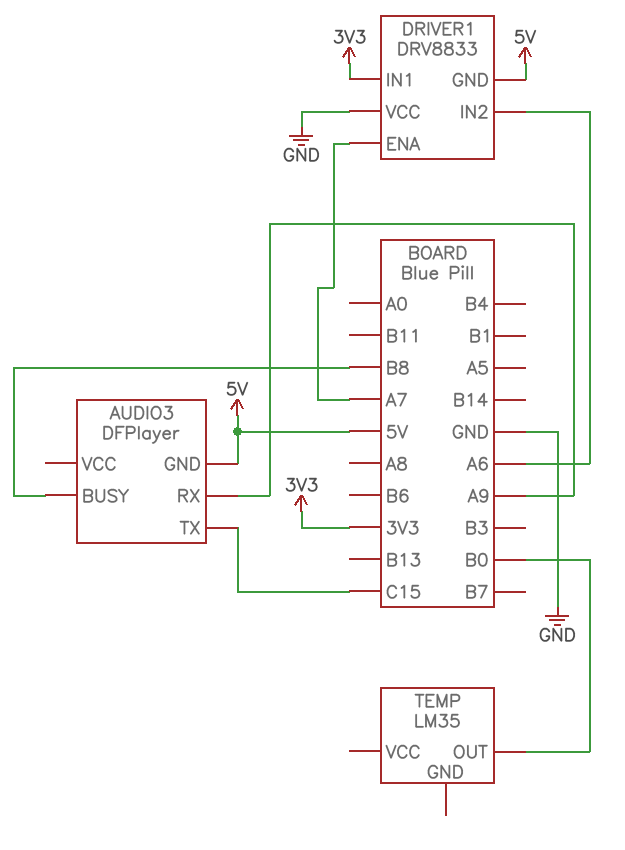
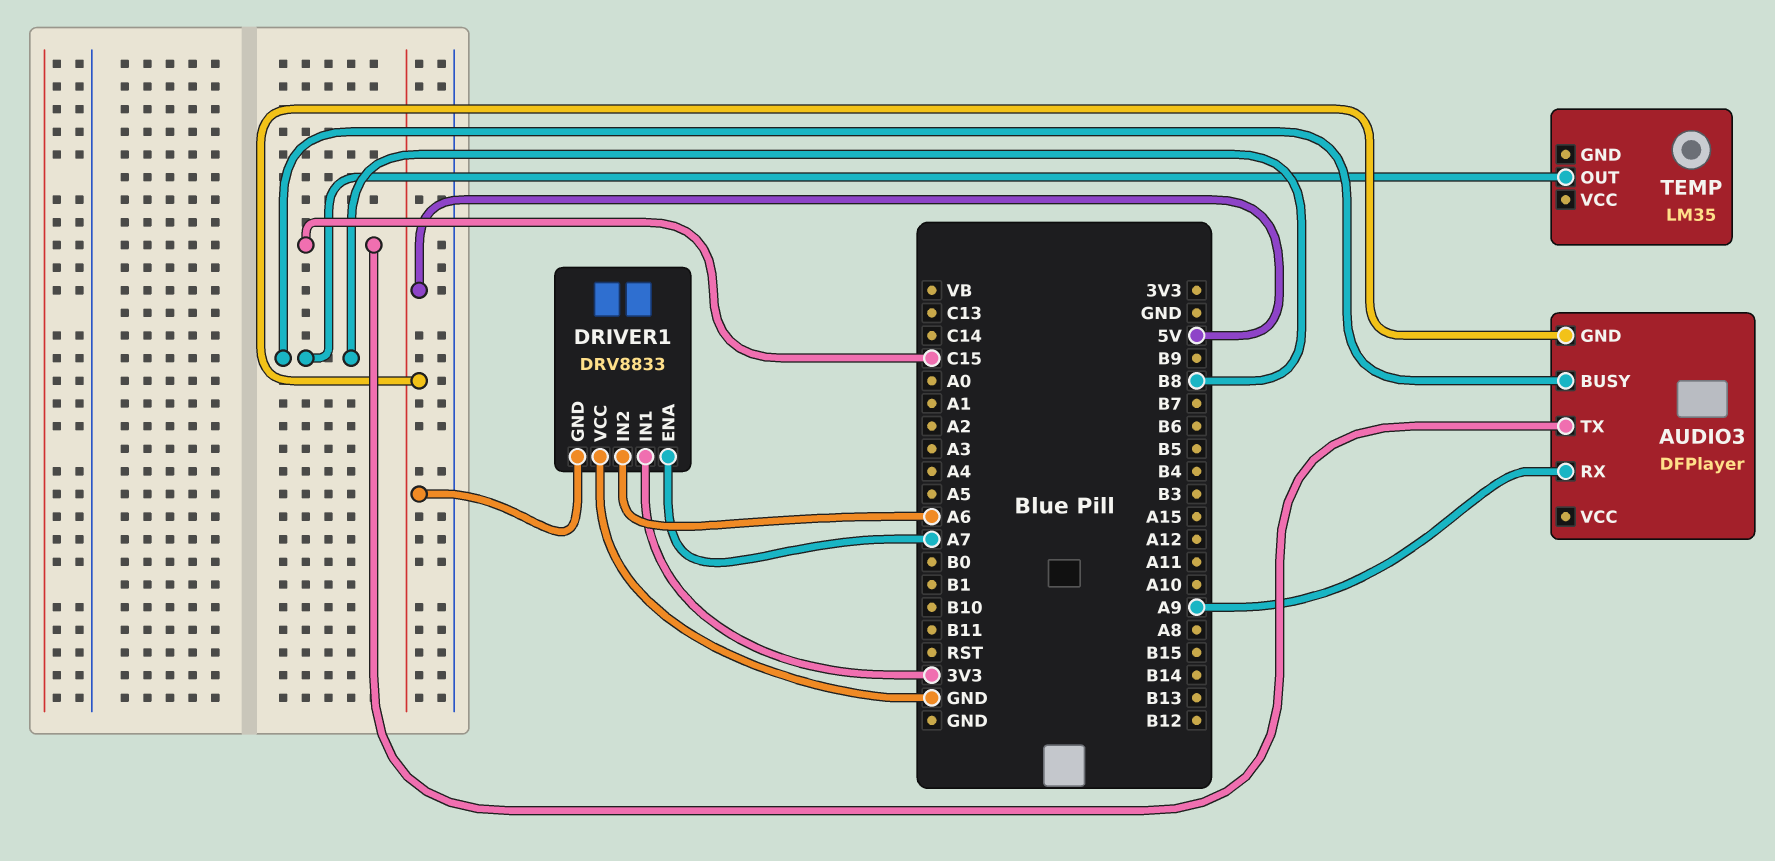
TEMP pin OUT: B0 -> B8

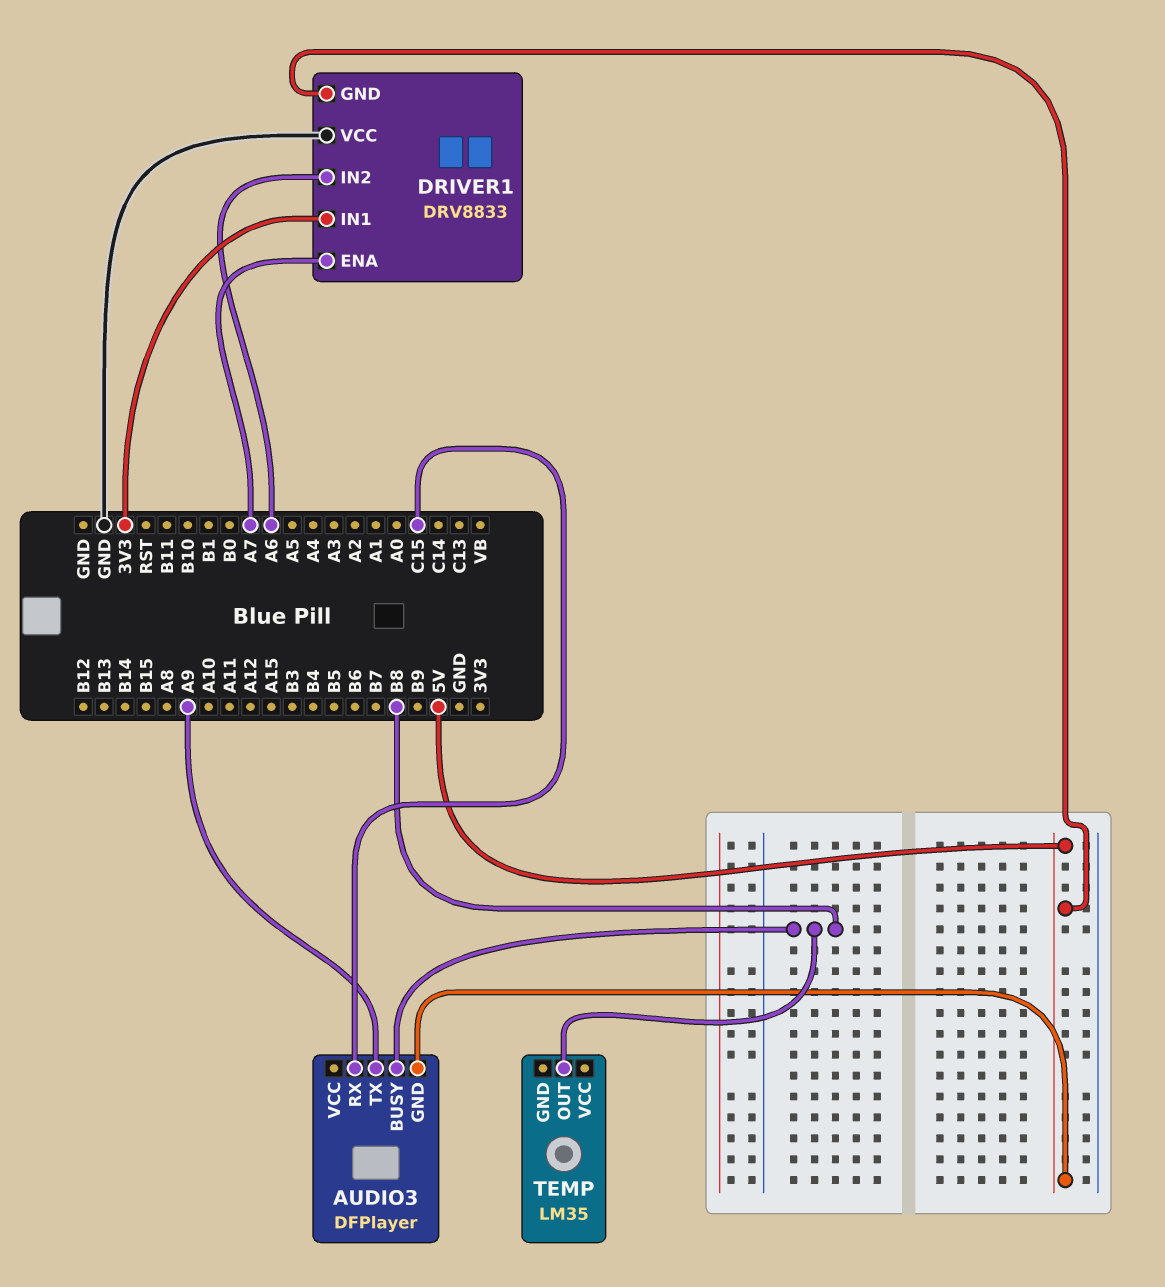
AUDIO3 pin RX: A9 -> C15
AUDIO3 pin TX: C15 -> A9

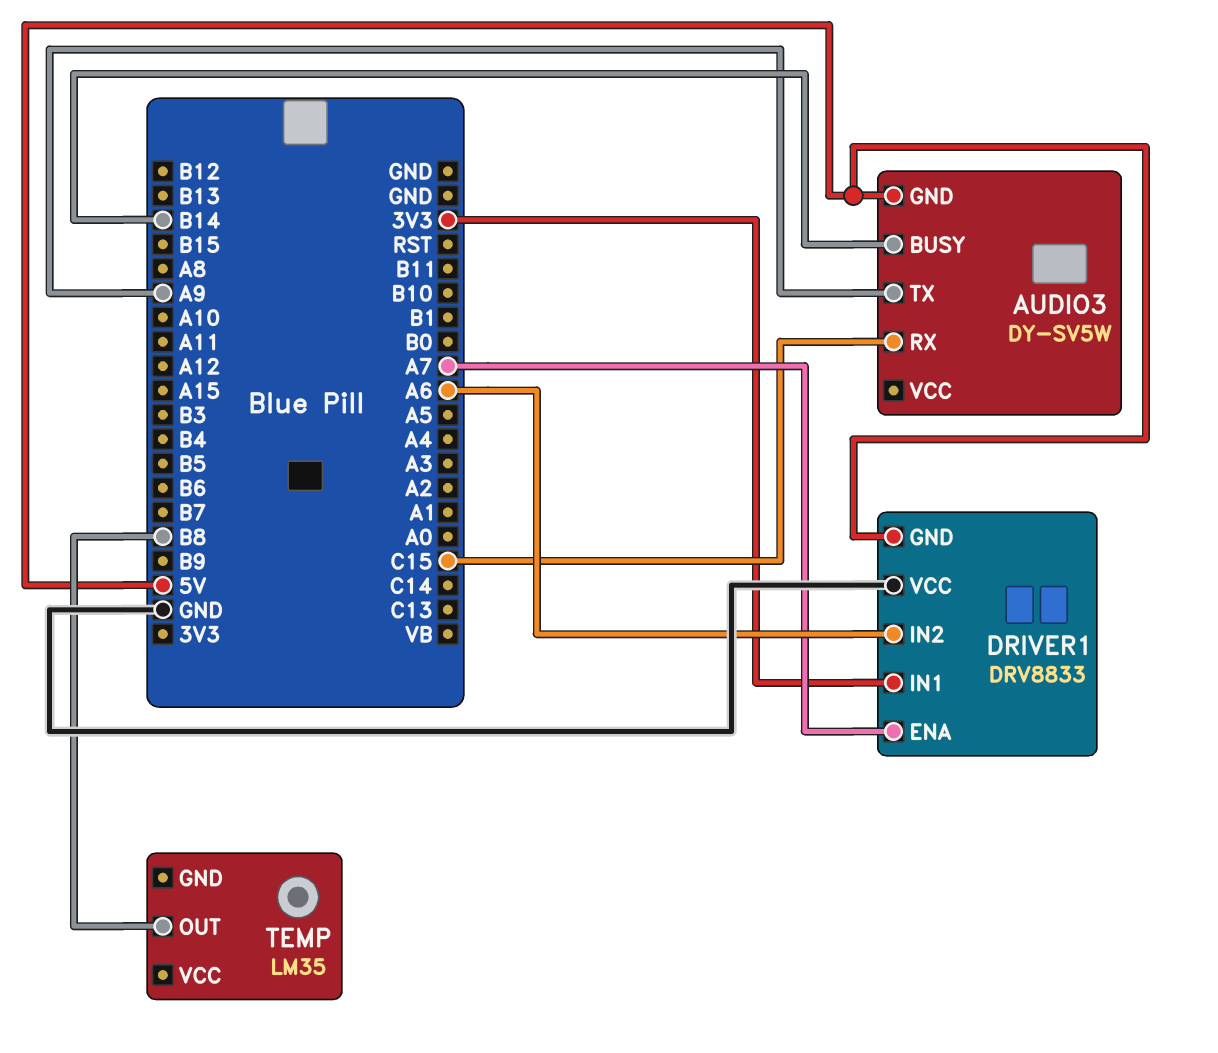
AUDIO3: DFPlayer -> DY-SV5W
AUDIO3 pin BUSY: B8 -> B14

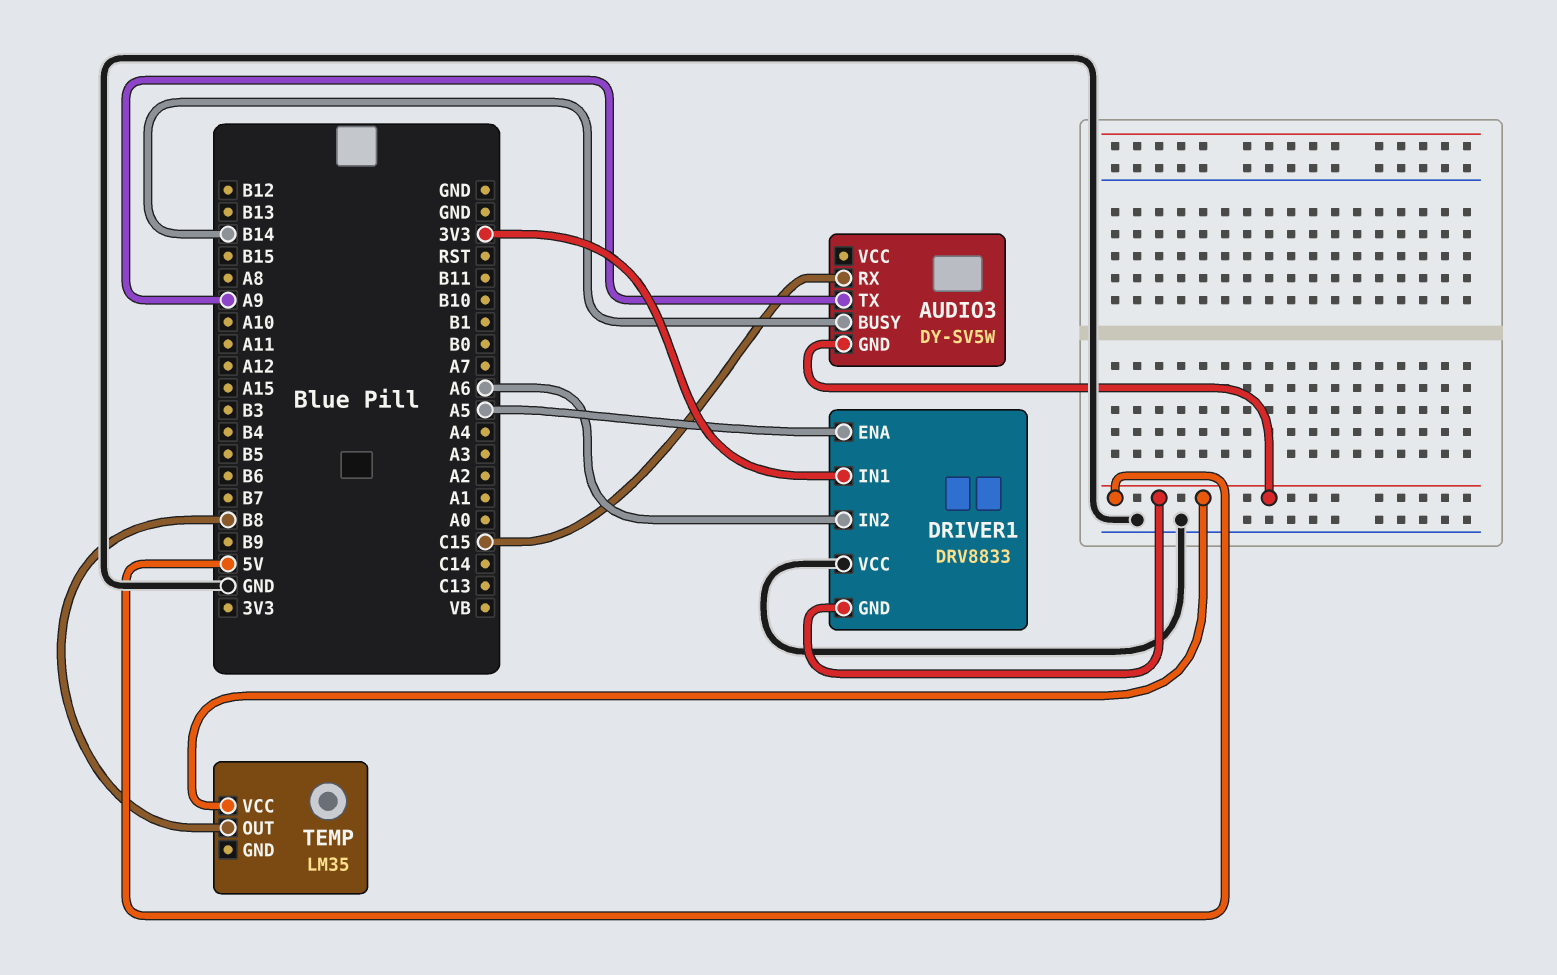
DRIVER1 pin ENA: A7 -> A5
TEMP pin VCC: none -> 5V

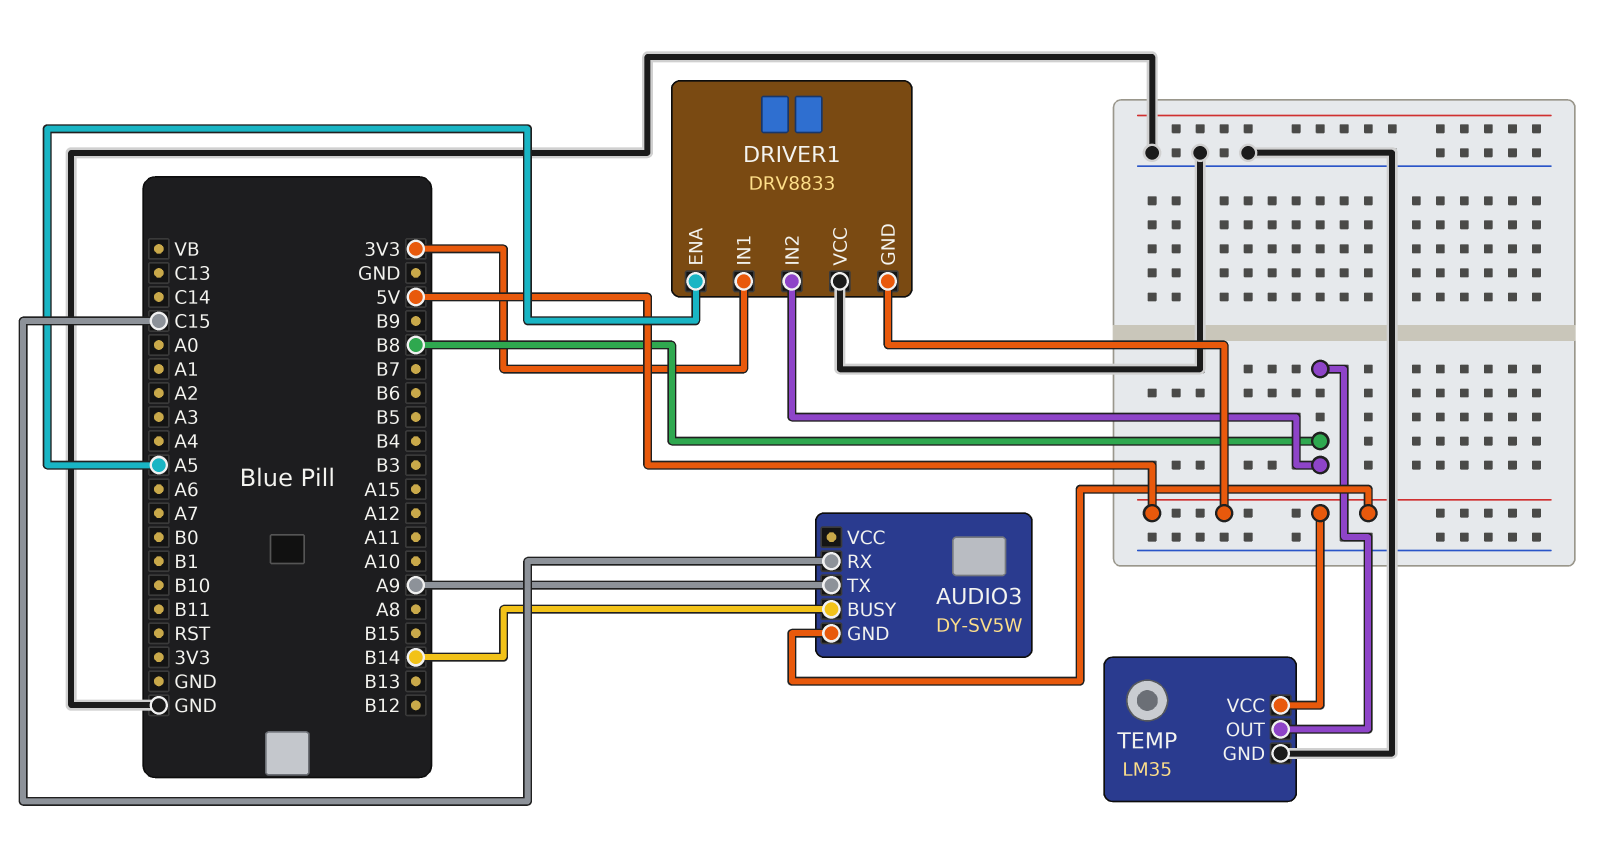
DRIVER1 pin IN2: A6 -> B8
TEMP pin GND: none -> GND

